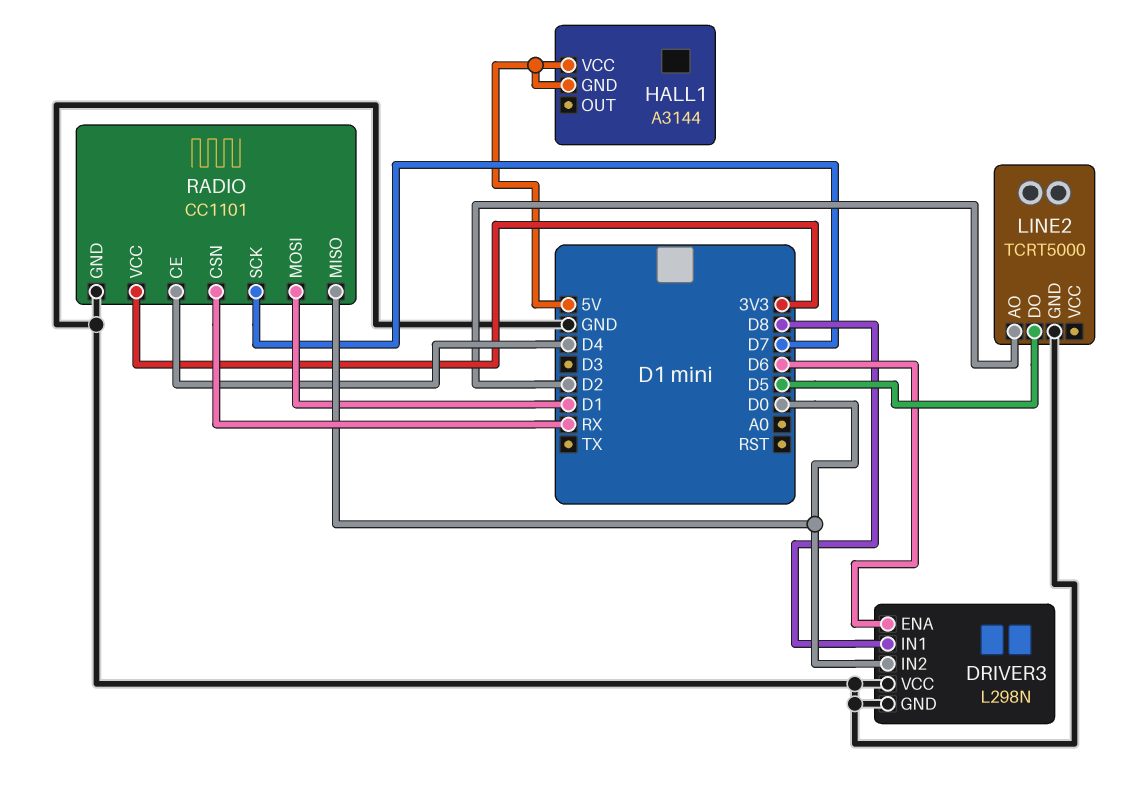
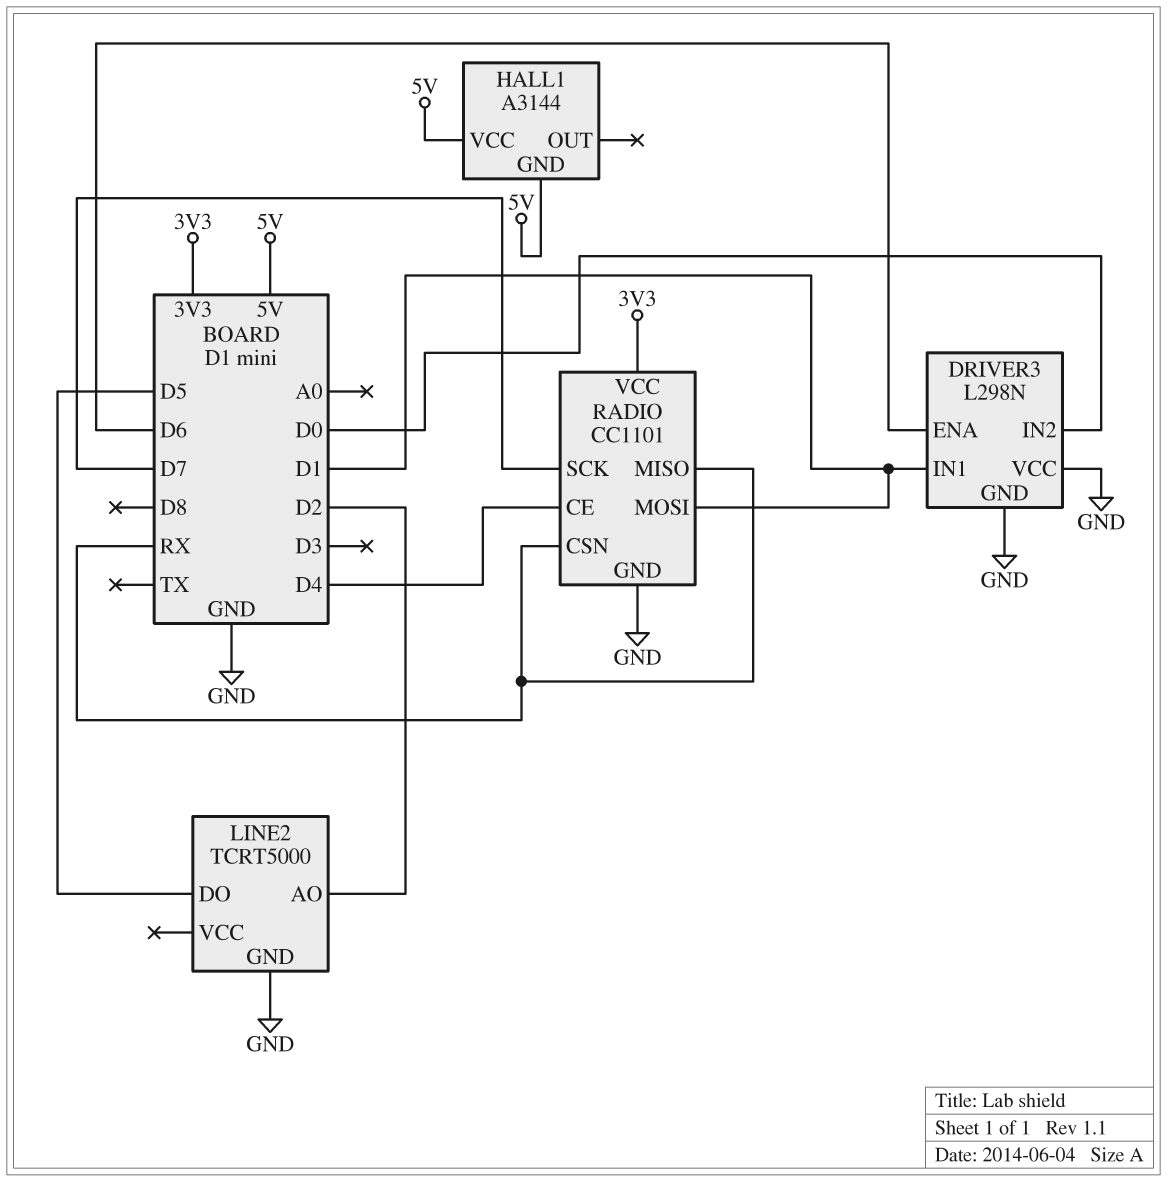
DRIVER3 pin IN1: D8 -> D1
RADIO pin MISO: D0 -> RX

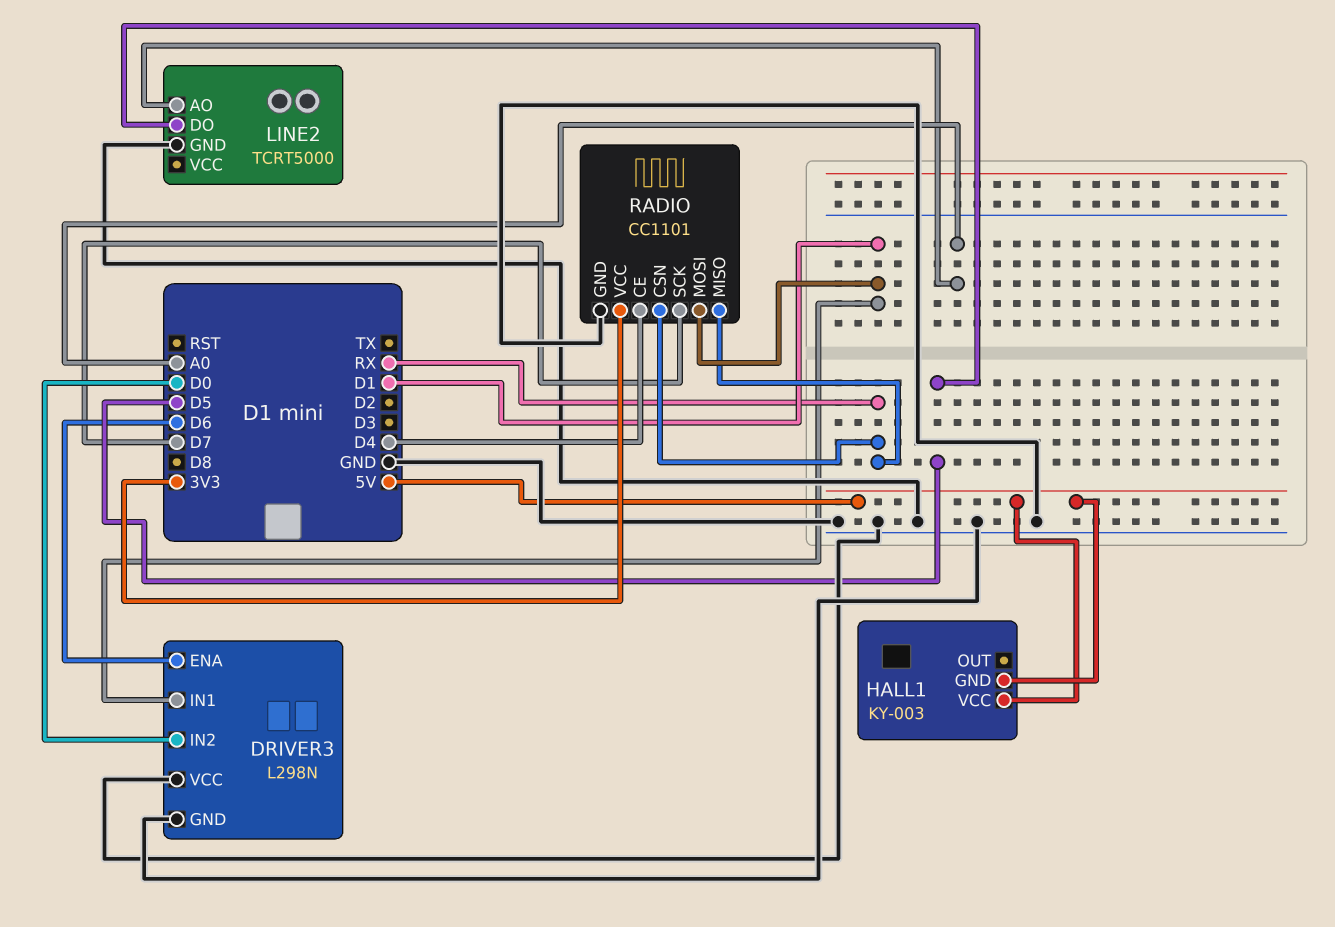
HALL1: A3144 -> KY-003
LINE2 pin AO: D2 -> A0

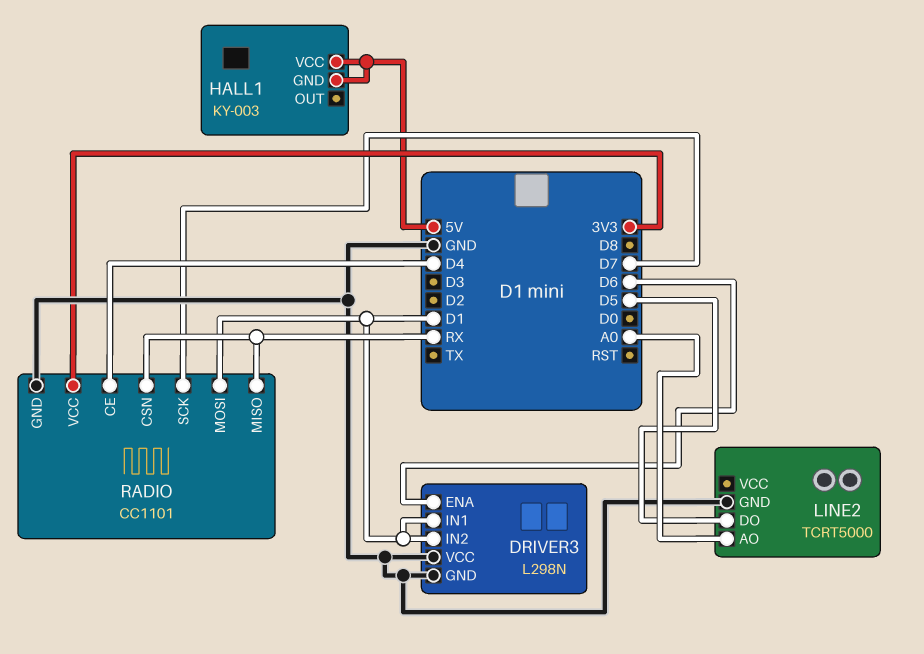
DRIVER3 pin IN2: D0 -> D1

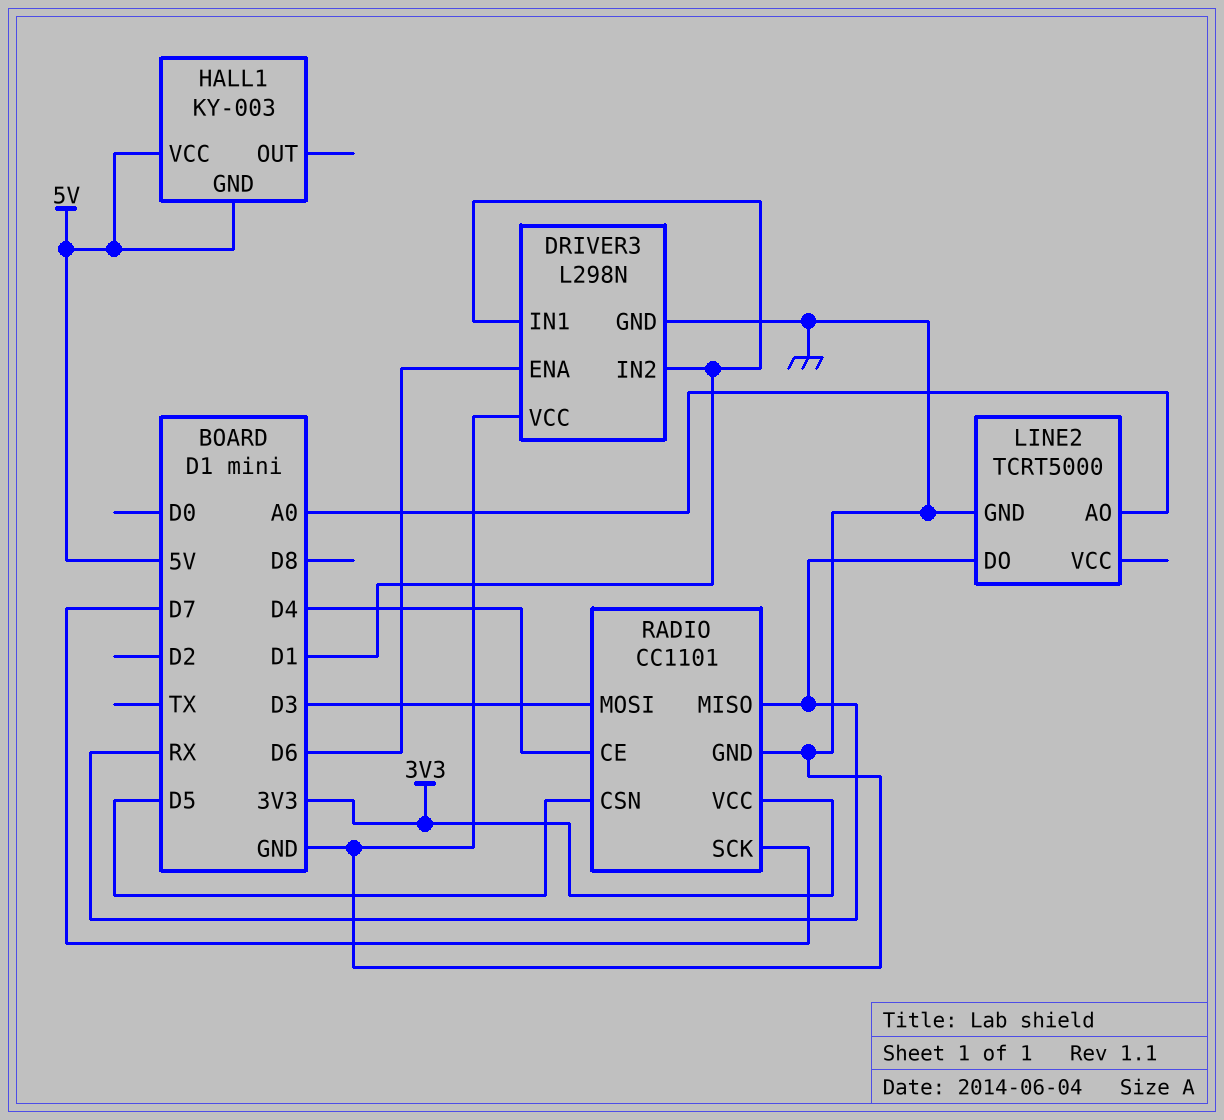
LINE2 pin DO: D5 -> RX
RADIO pin CSN: RX -> D5
RADIO pin MOSI: D1 -> D3

